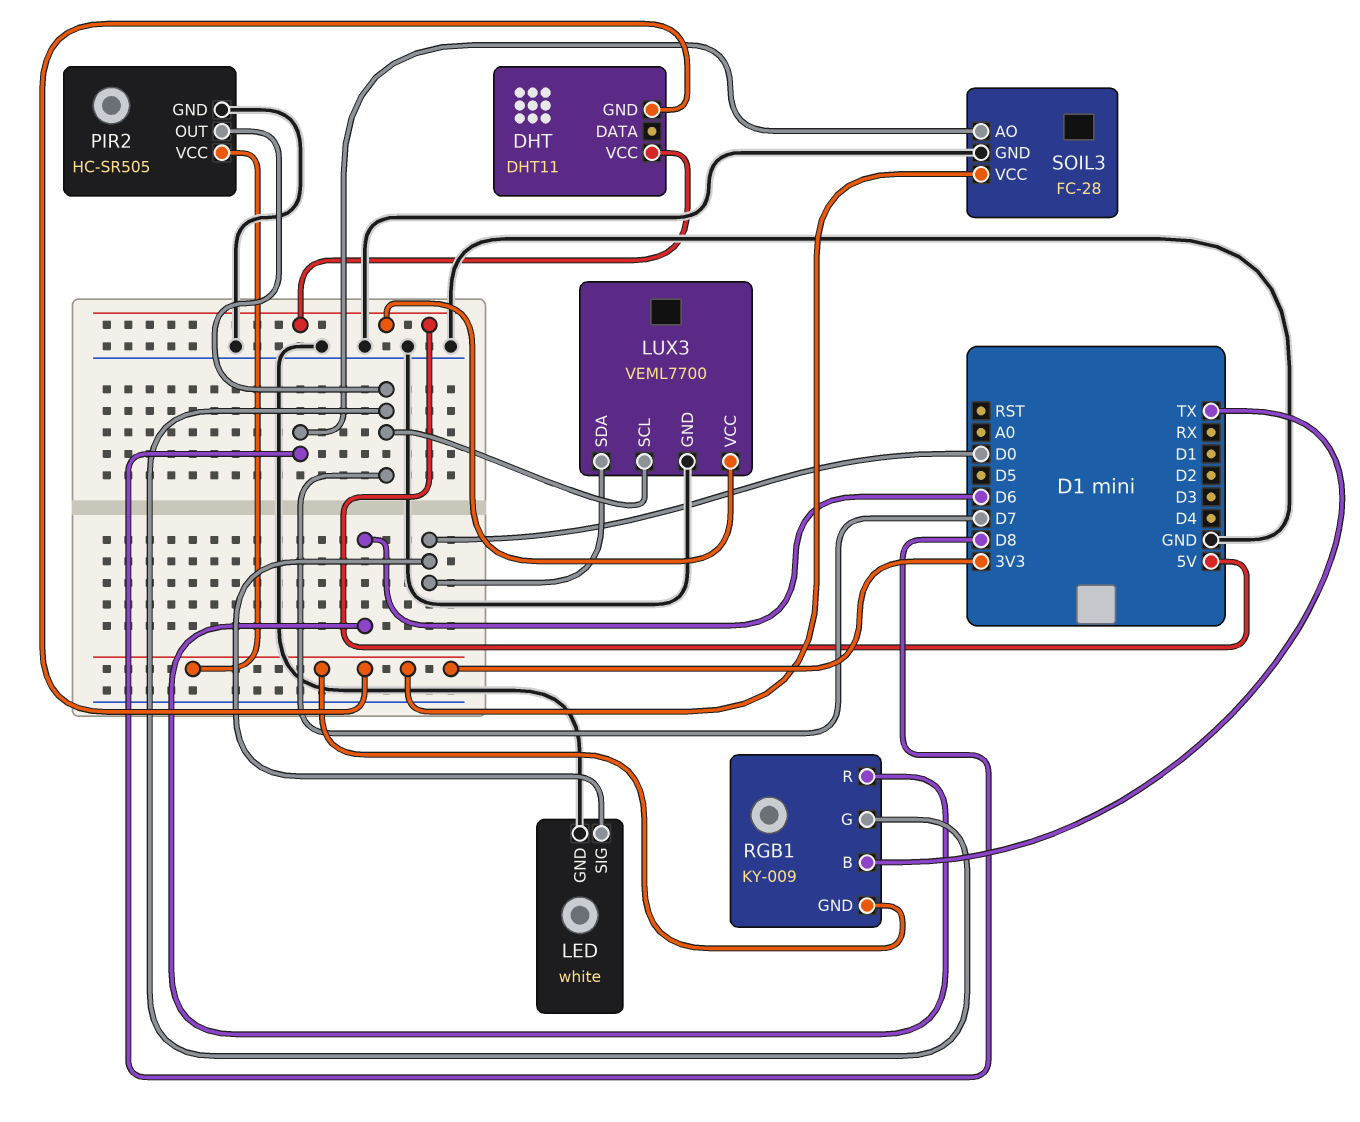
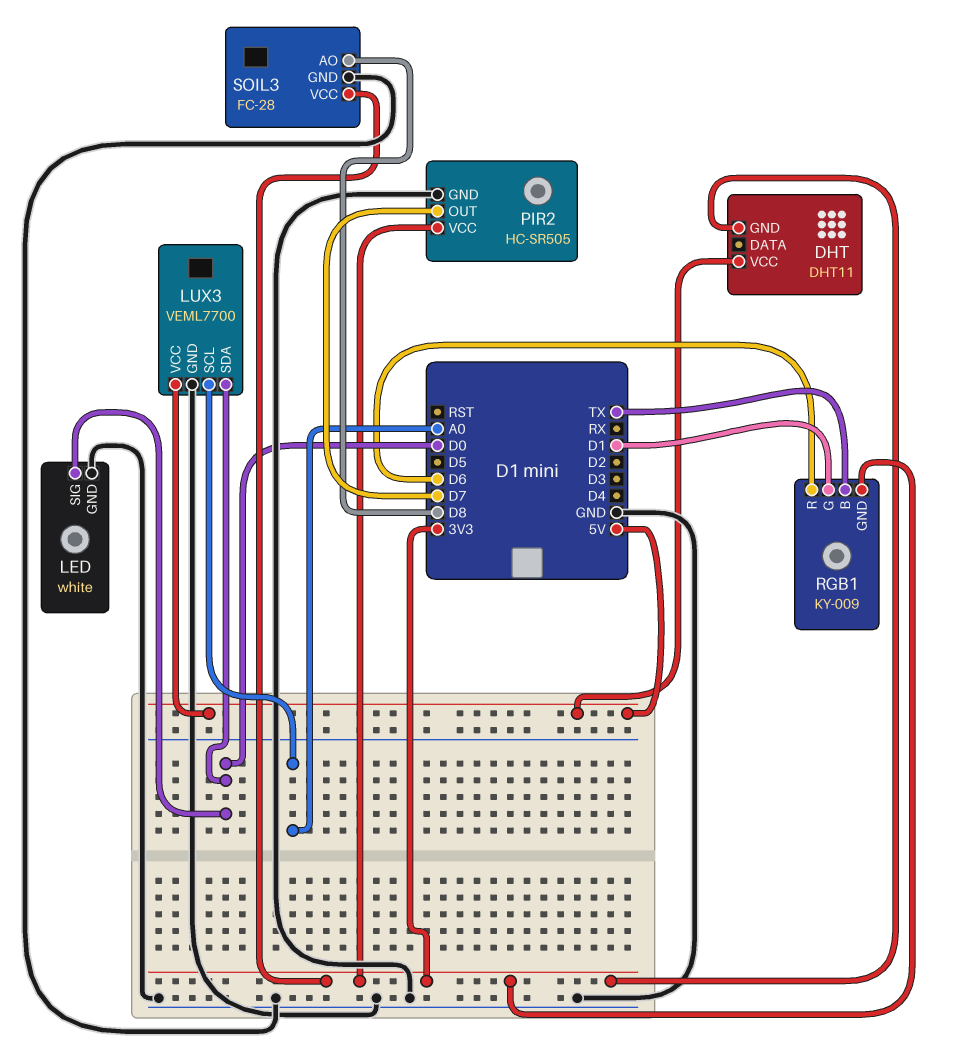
LUX3 pin SCL: D7 -> A0
RGB1 pin G: D7 -> D1

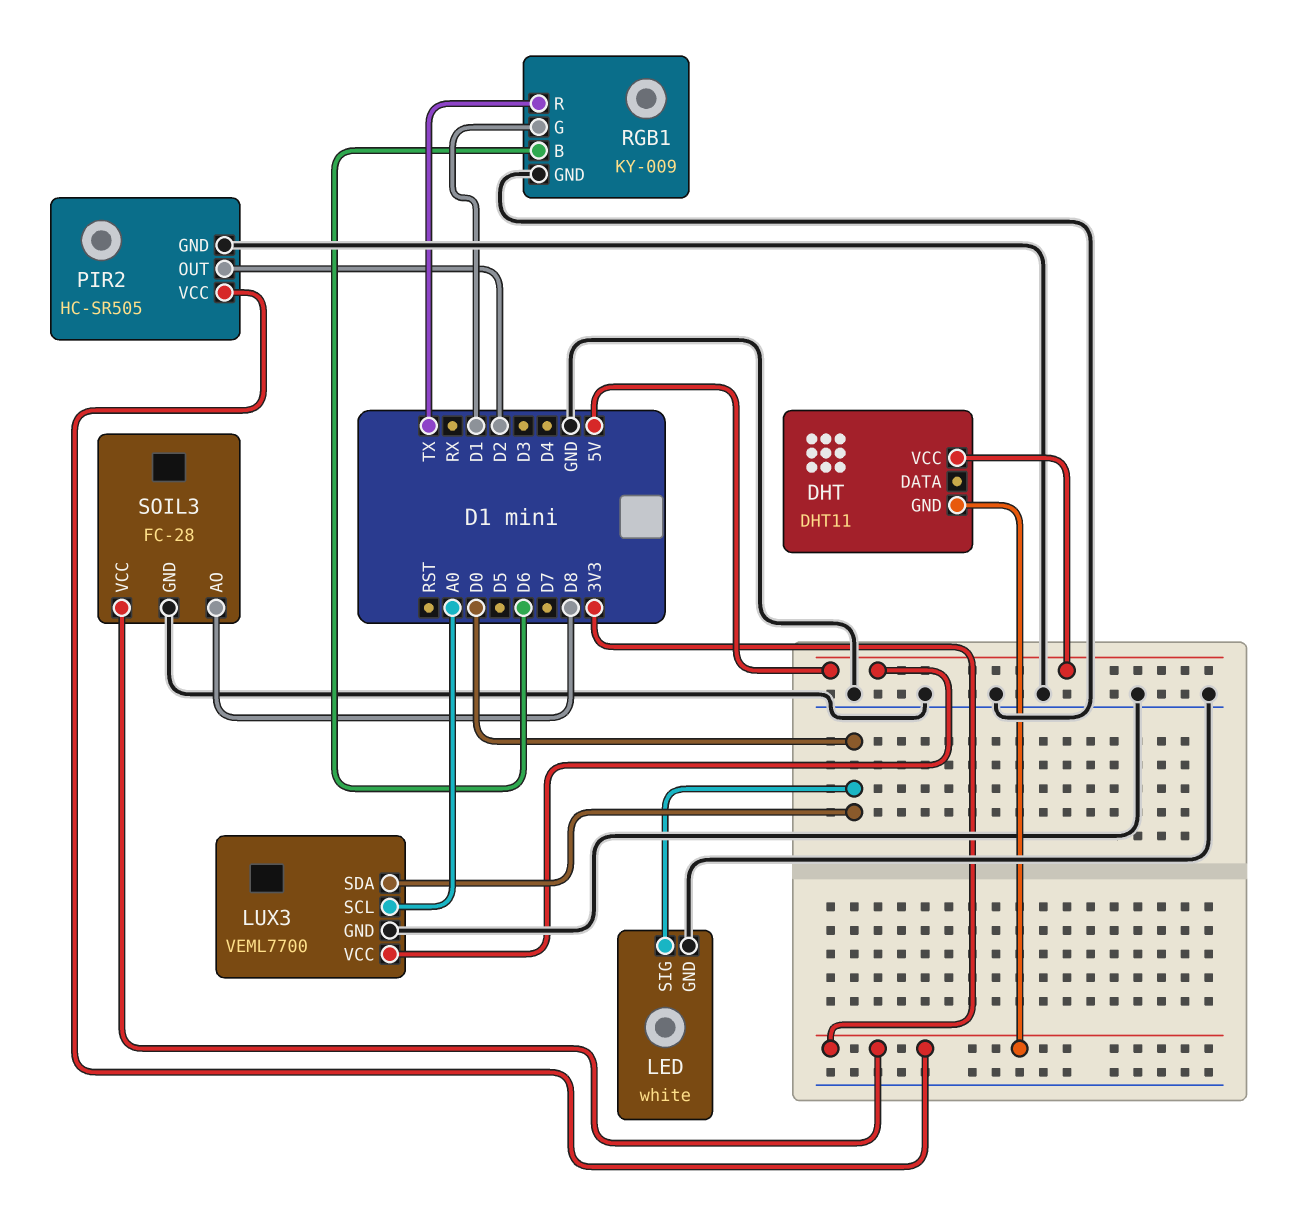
PIR2 pin OUT: D7 -> D2
RGB1 pin B: TX -> D6
RGB1 pin GND: 3V3 -> GND
RGB1 pin R: D6 -> TX

